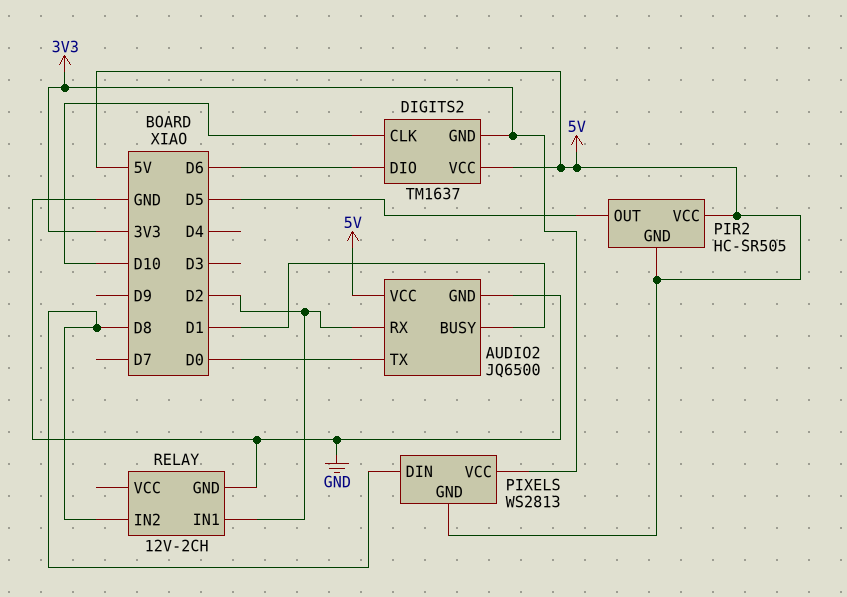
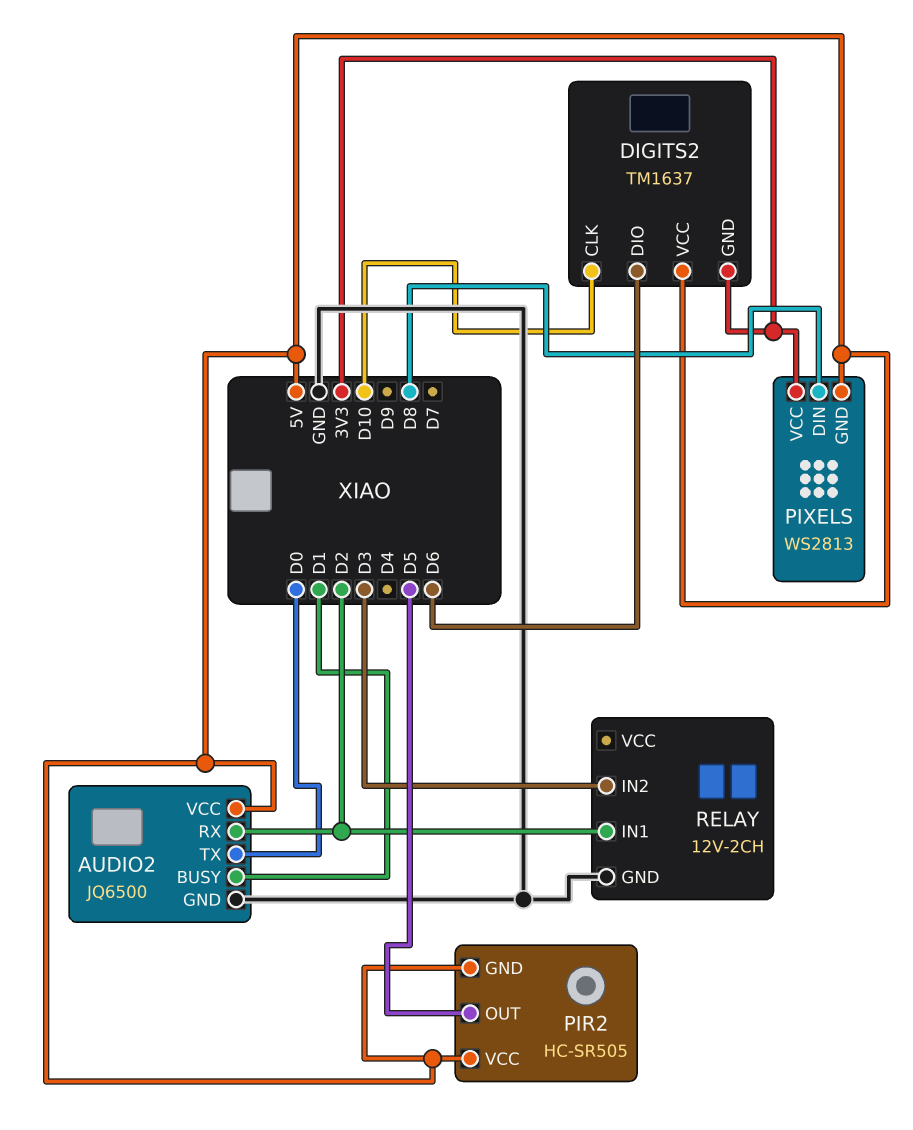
RELAY pin IN2: D8 -> D3

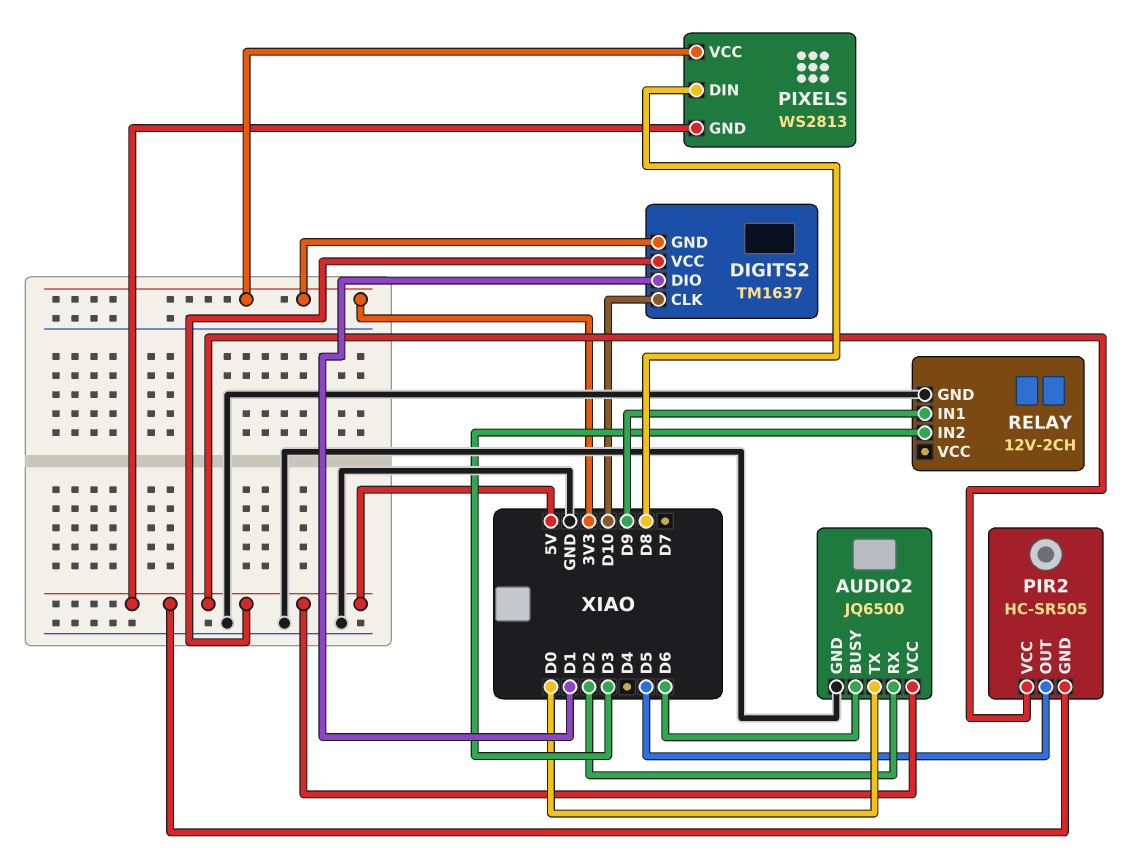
AUDIO2 pin BUSY: D1 -> D6
DIGITS2 pin DIO: D6 -> D1
RELAY pin IN1: D2 -> D9

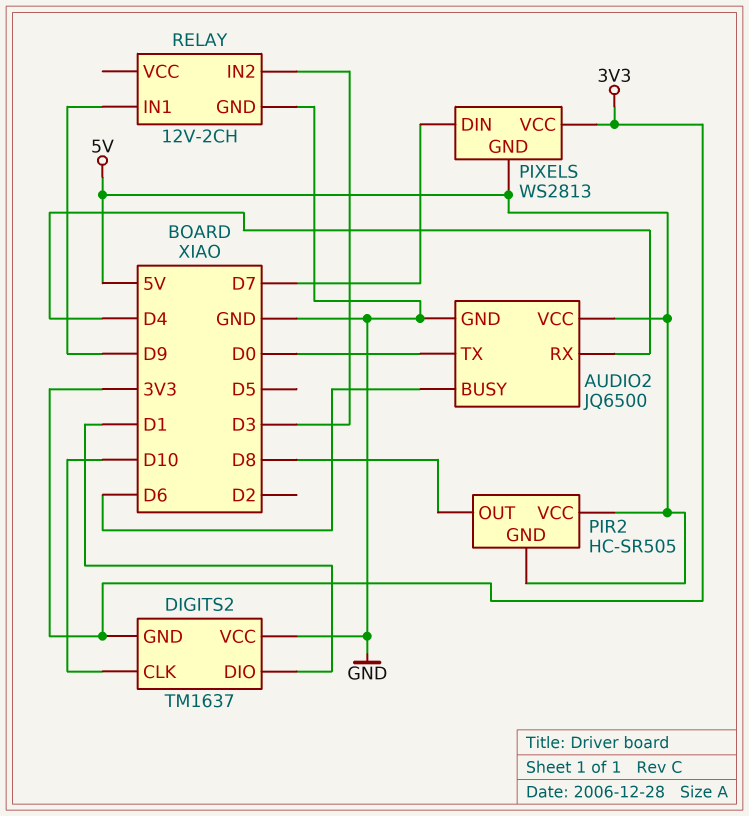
AUDIO2 pin RX: D2 -> D4
DIGITS2 pin VCC: 5V -> GND
PIR2 pin OUT: D5 -> D8
PIXELS pin DIN: D8 -> D7

